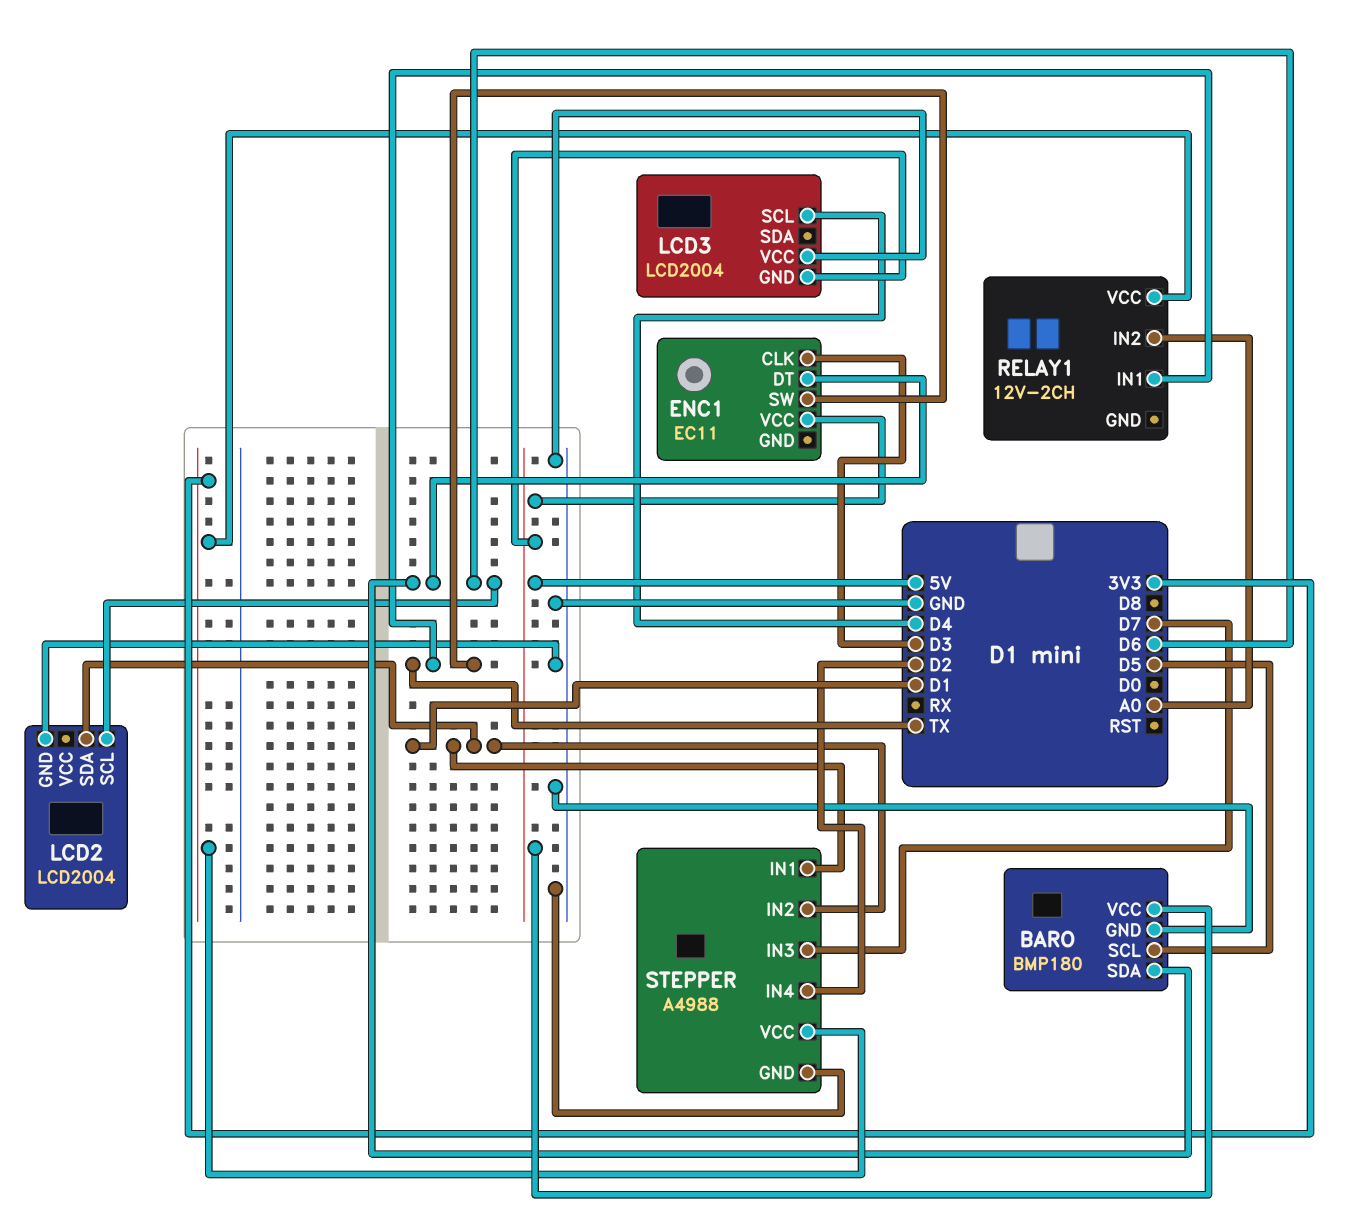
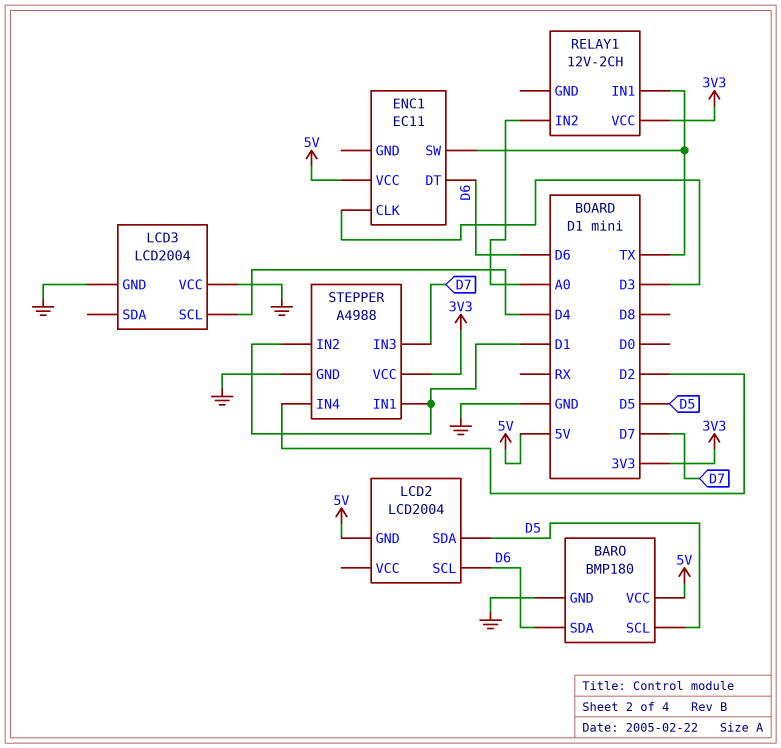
LCD2 pin GND: GND -> 5V
LCD2 pin SDA: D1 -> D5
LCD3 pin GND: 5V -> GND

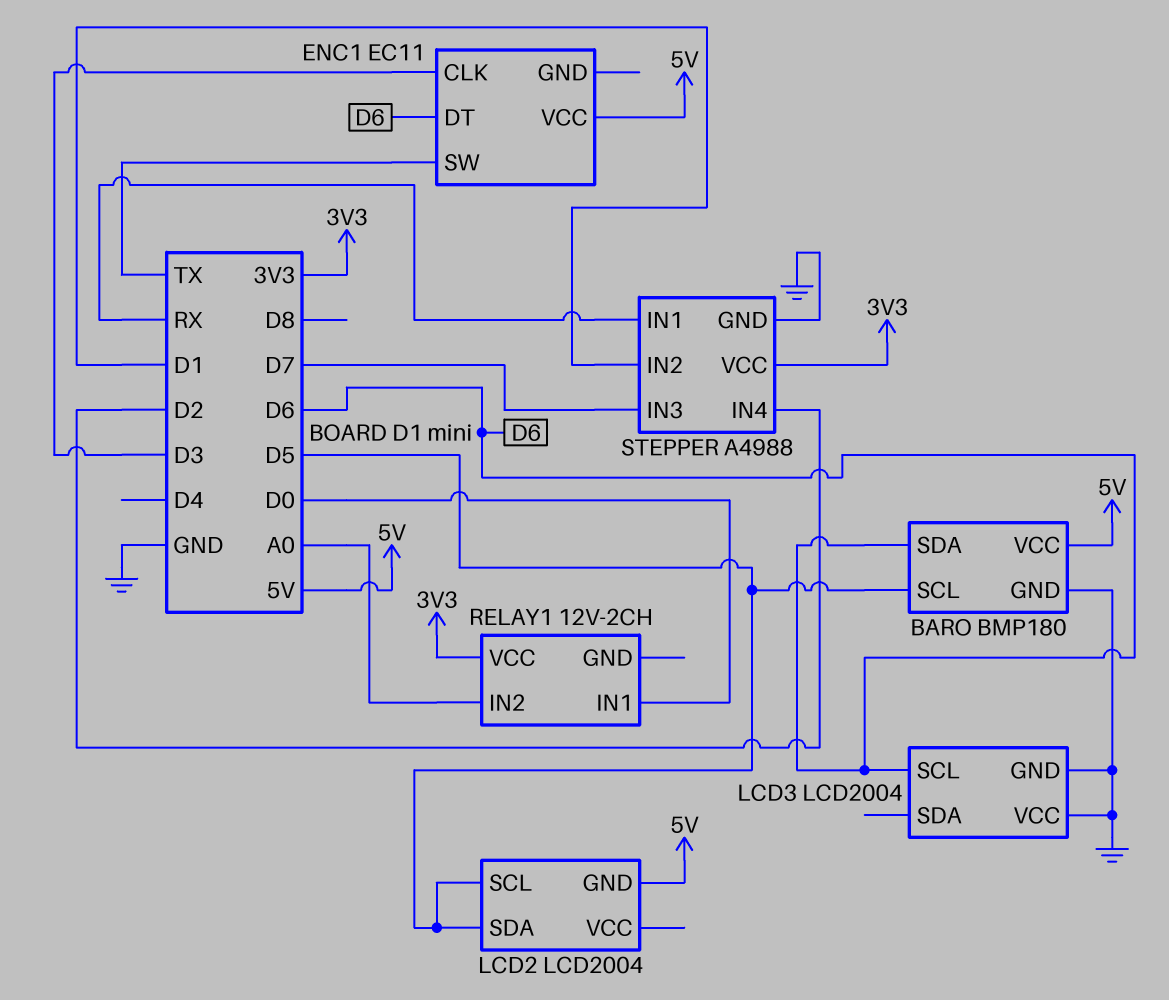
LCD2 pin SCL: D6 -> D5
LCD3 pin SCL: D4 -> D6
RELAY1 pin IN1: TX -> D0
STEPPER pin IN1: D1 -> RX

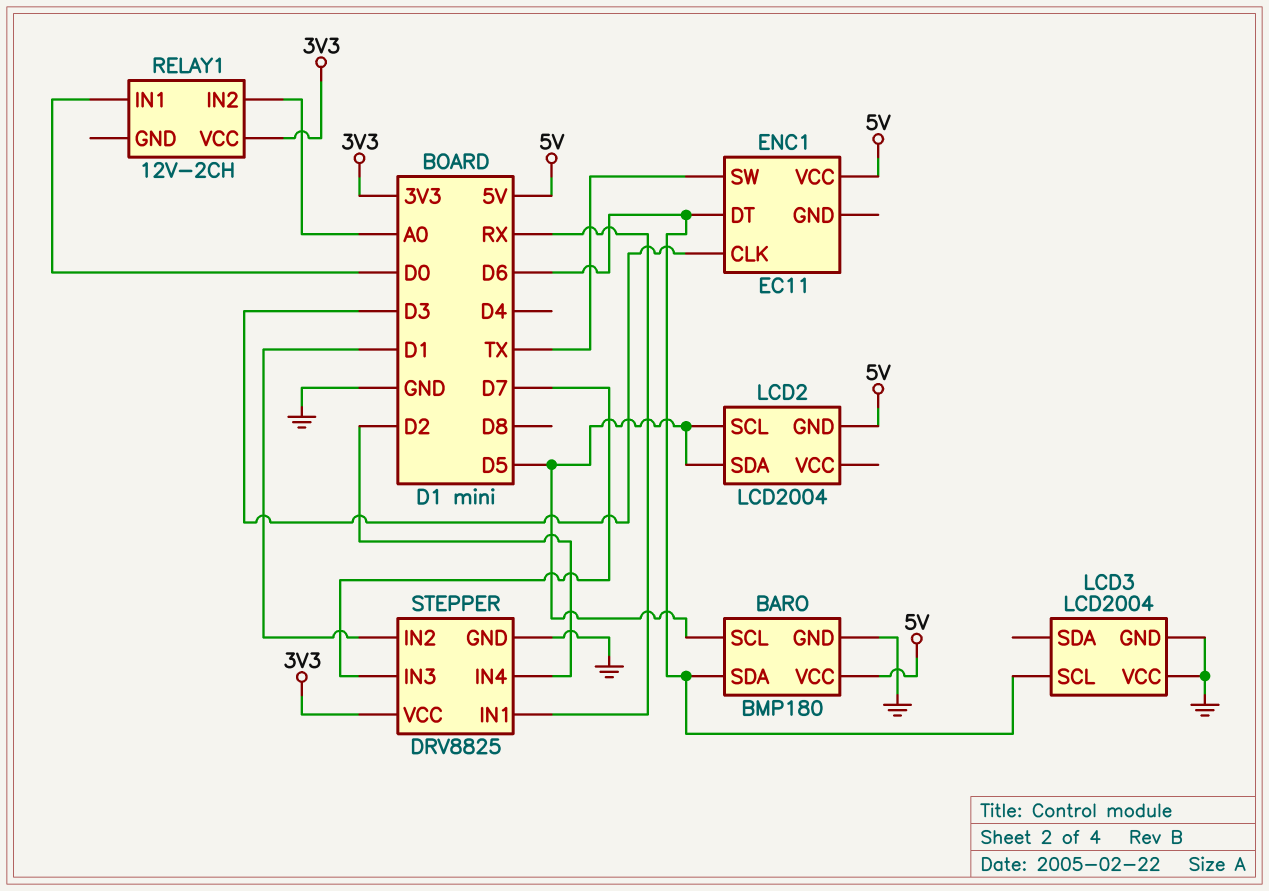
STEPPER: A4988 -> DRV8825

